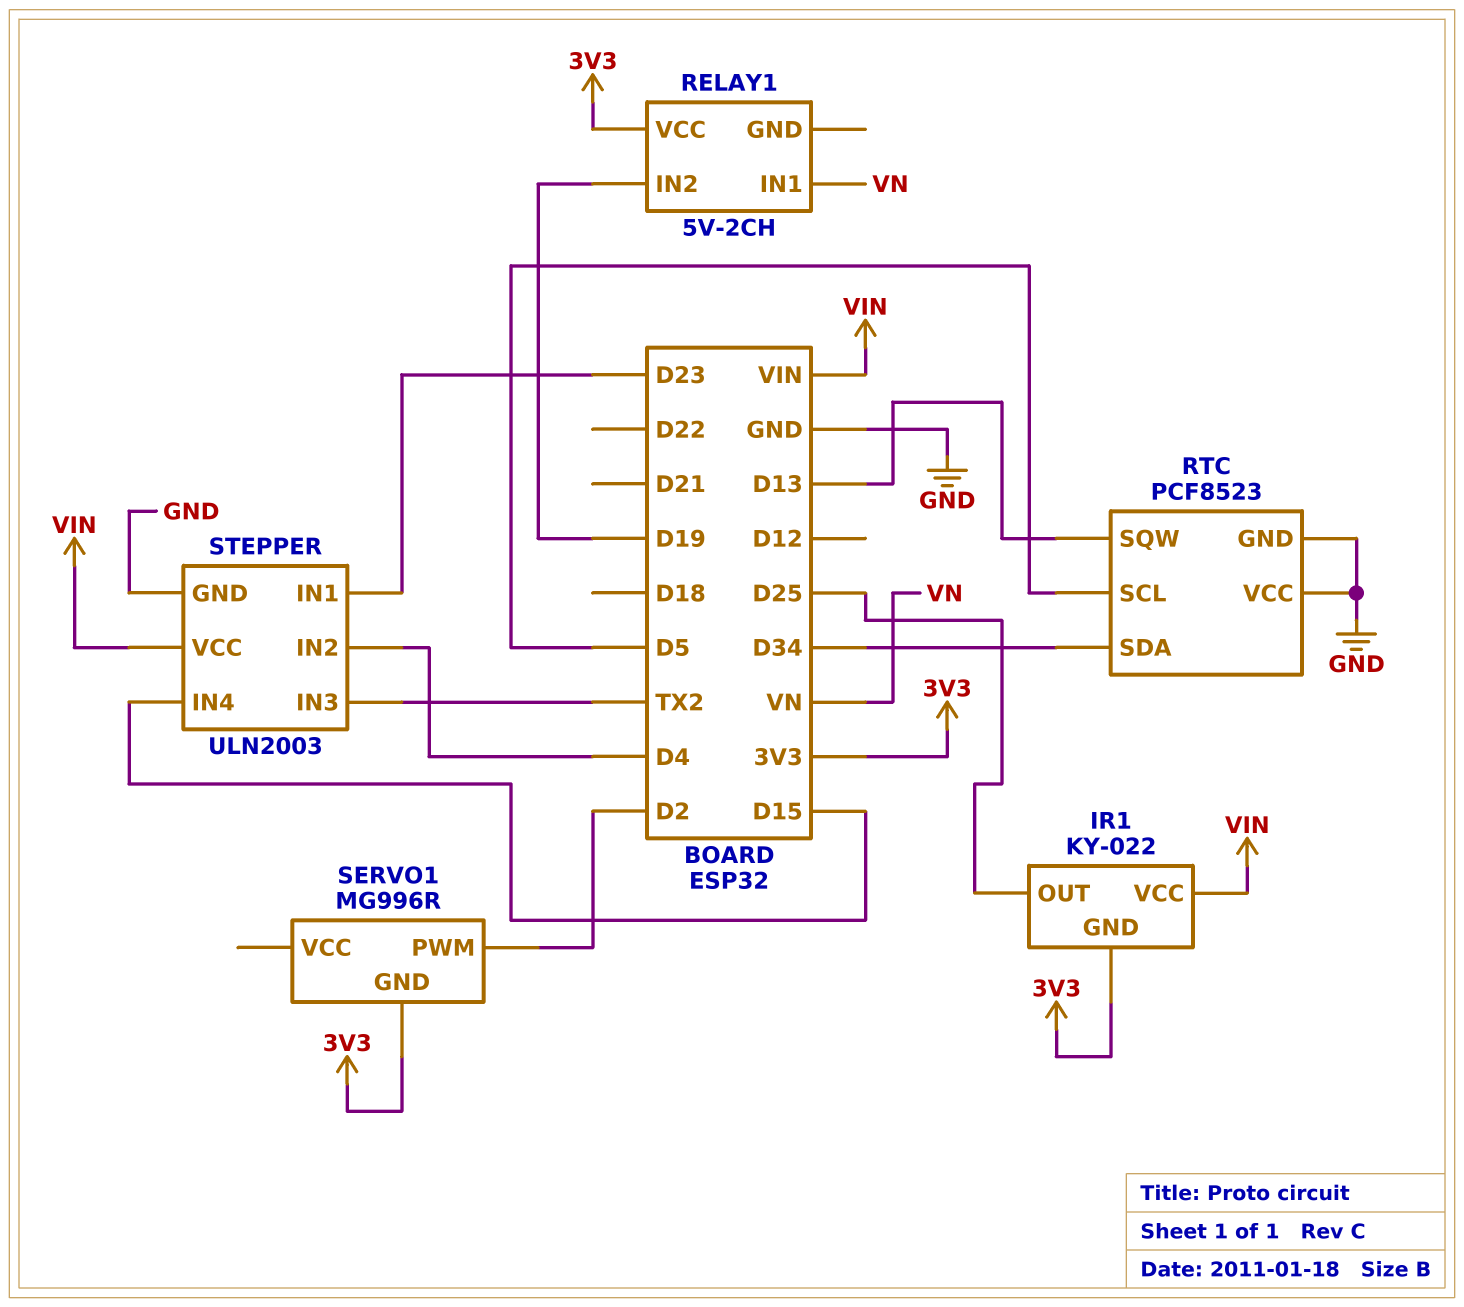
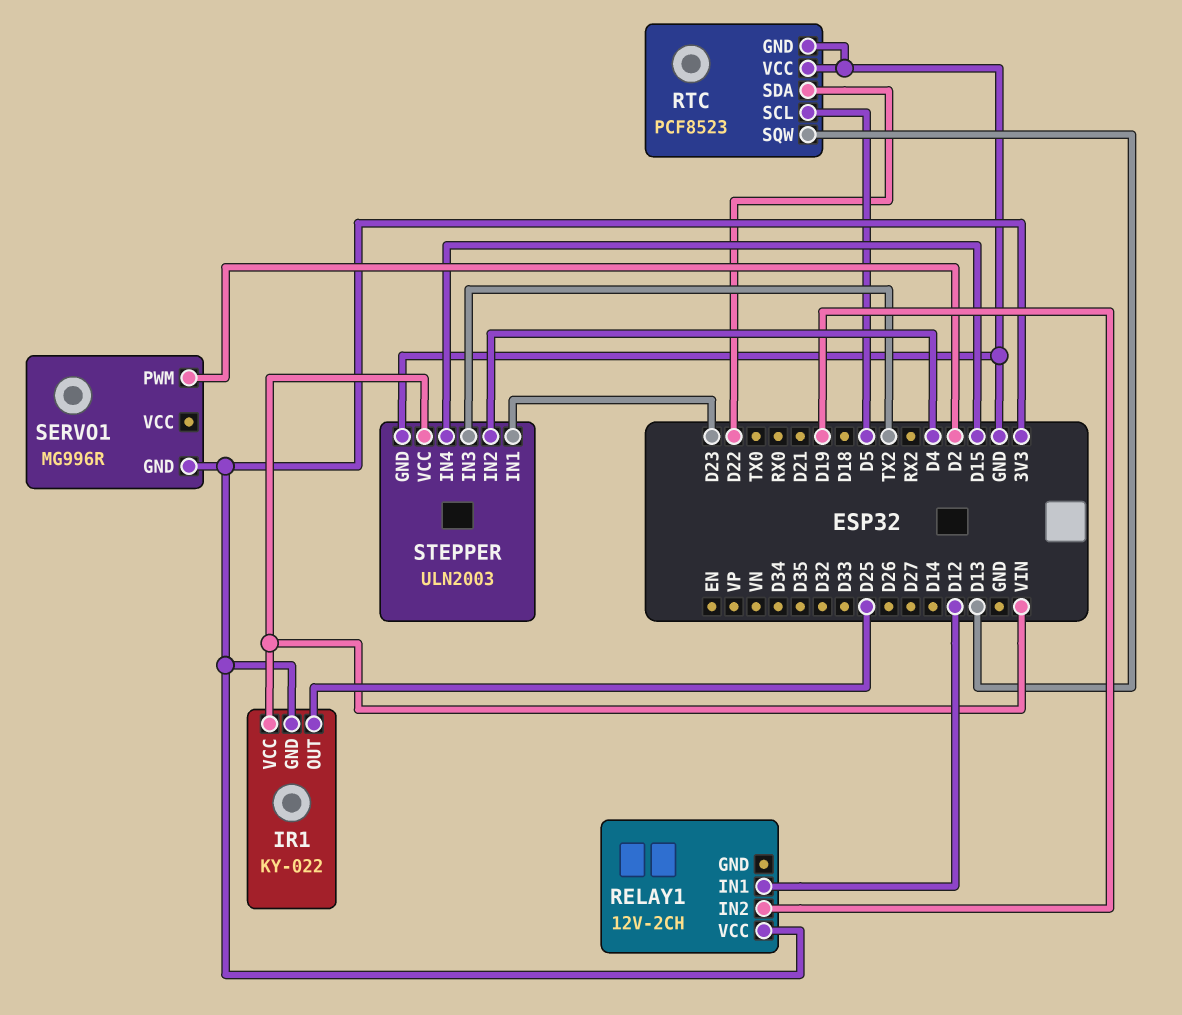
RELAY1: 5V-2CH -> 12V-2CH
RELAY1 pin IN1: VN -> D12
RTC pin SDA: D34 -> D22

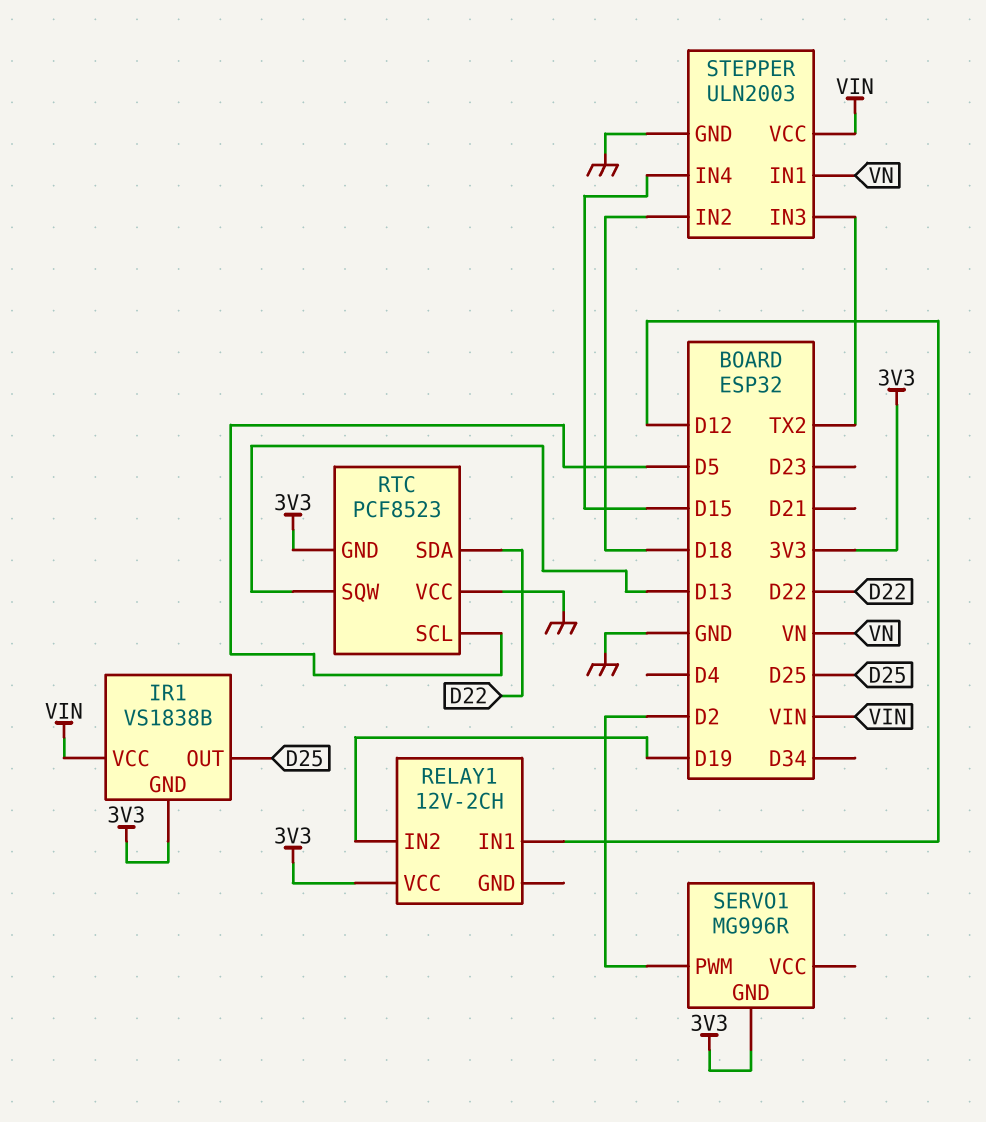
IR1: KY-022 -> VS1838B
RTC pin GND: GND -> 3V3
STEPPER pin IN1: D23 -> VN
STEPPER pin IN2: D4 -> D18

